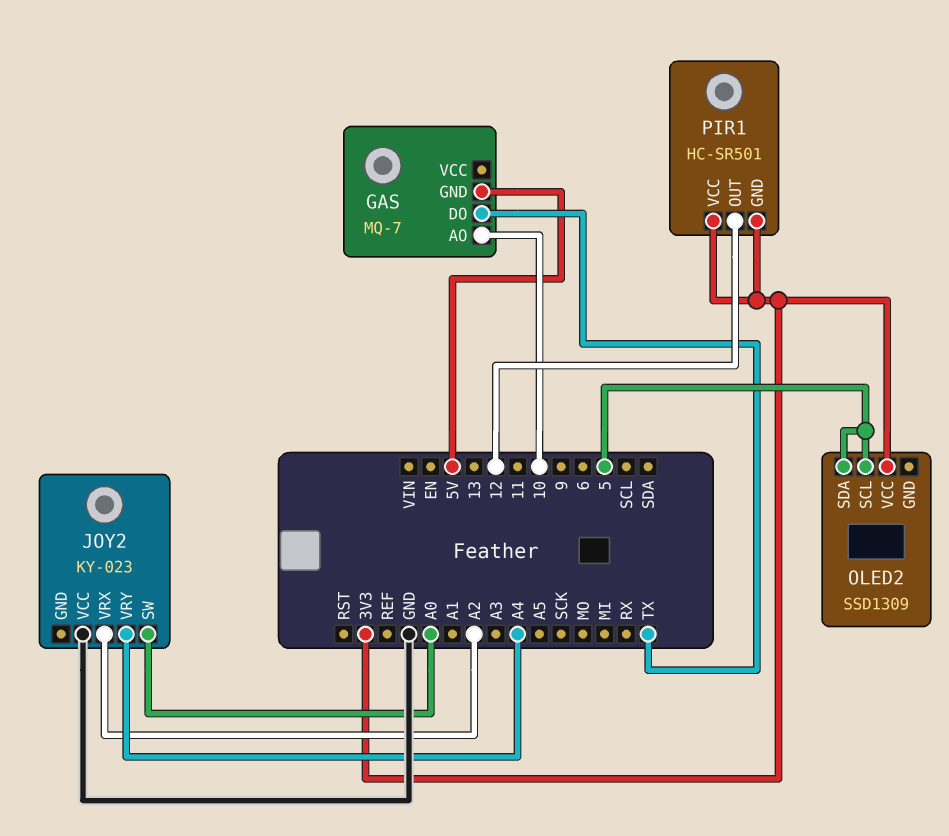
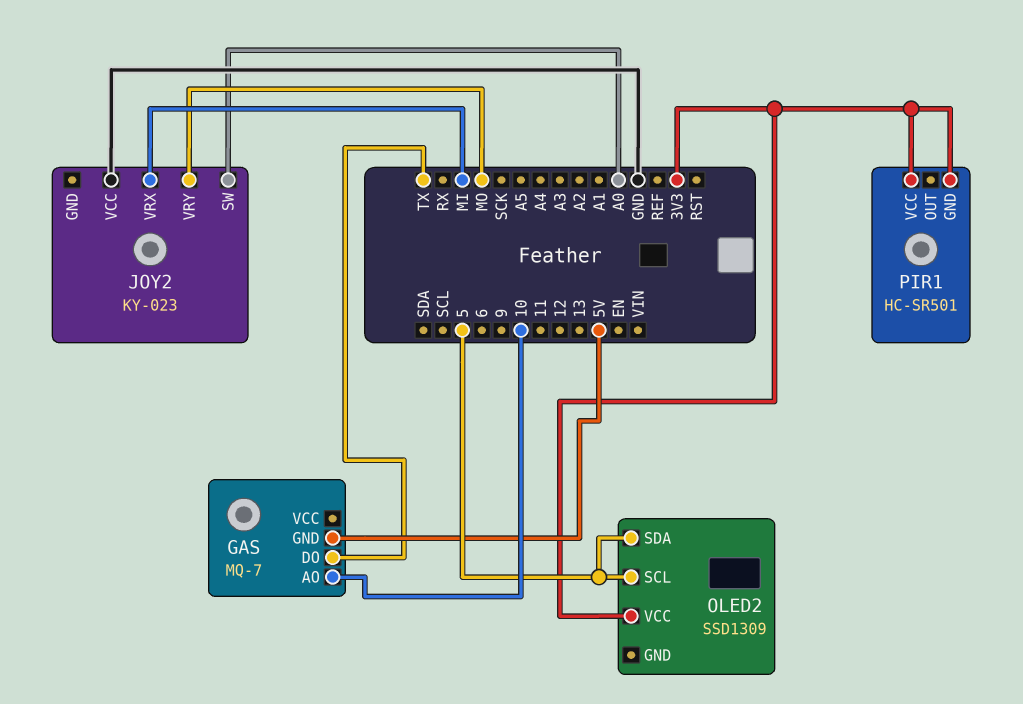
JOY2 pin VRX: A2 -> MI
JOY2 pin VRY: A4 -> MO
PIR1 pin OUT: 12 -> none

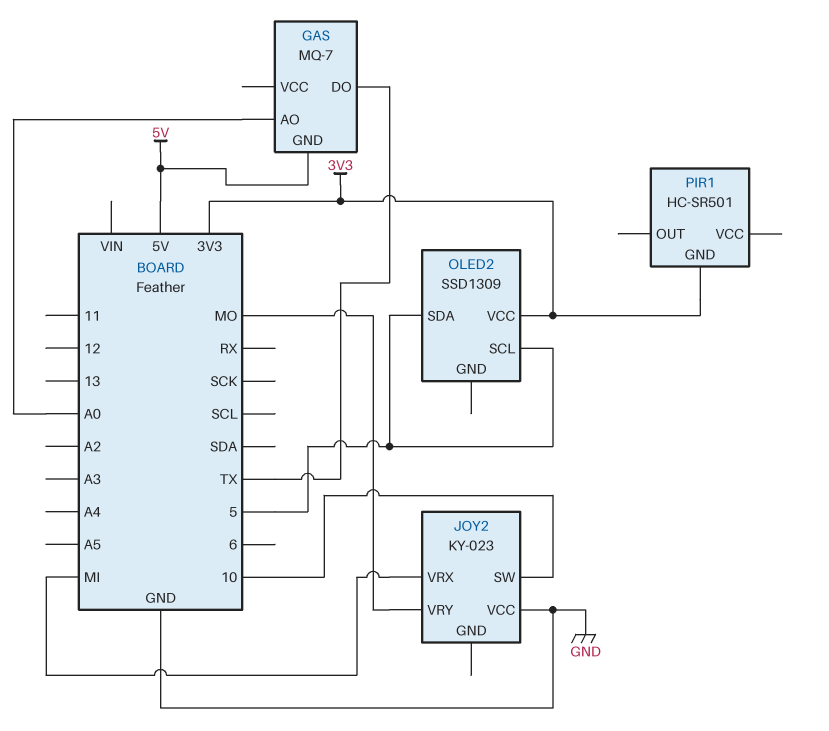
GAS pin AO: 10 -> A0
JOY2 pin SW: A0 -> 10
PIR1 pin VCC: 3V3 -> none

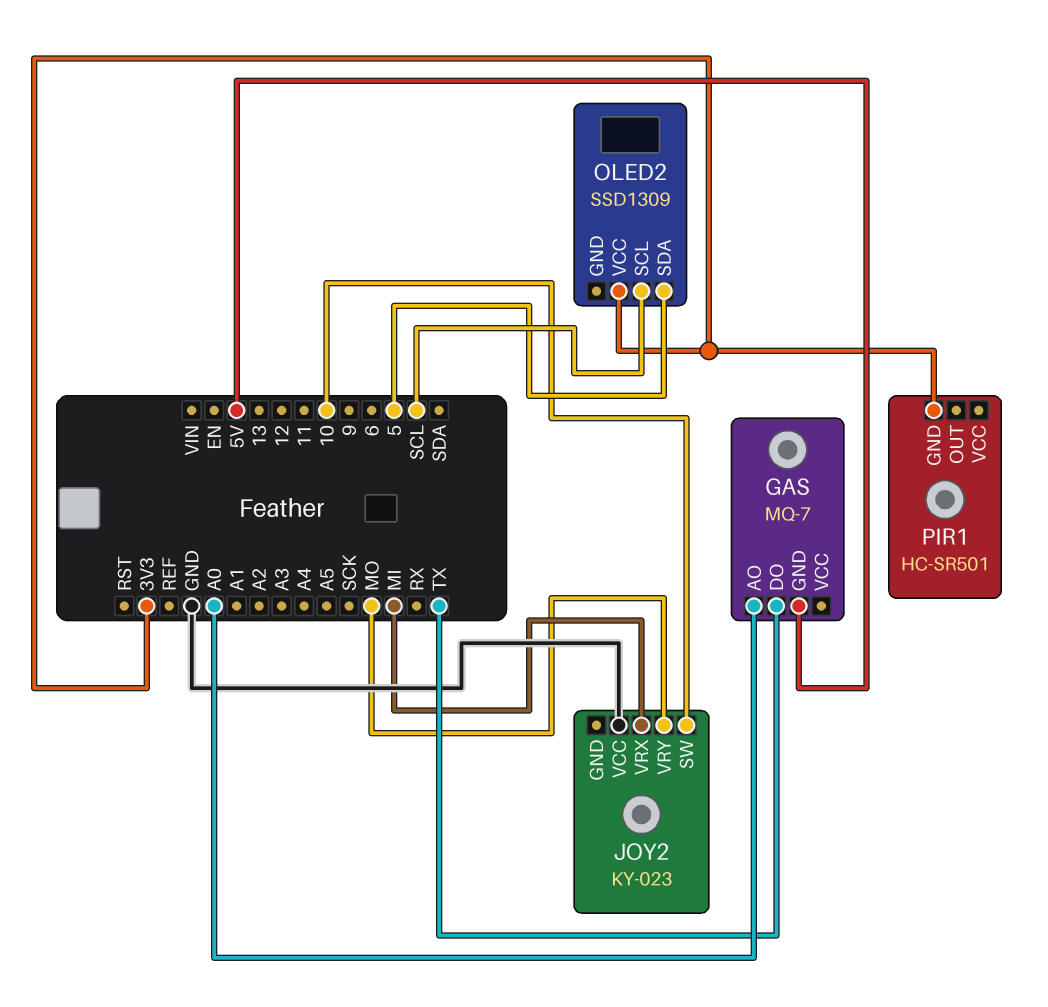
OLED2 pin SCL: 5 -> SCL

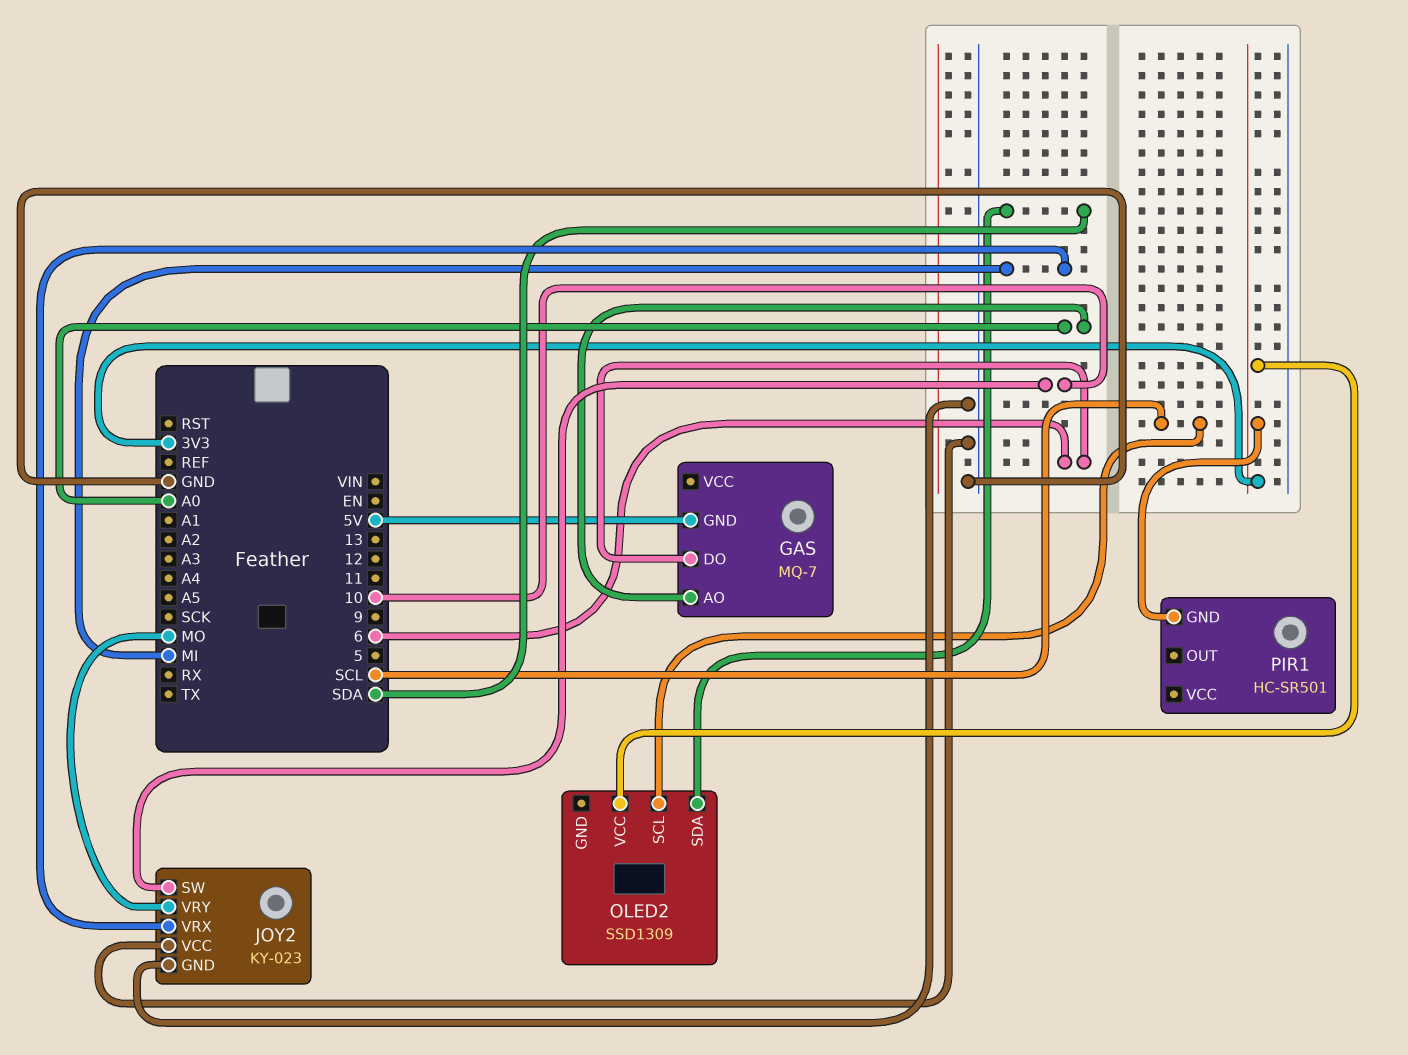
GAS pin DO: TX -> 6
JOY2 pin GND: none -> GND
OLED2 pin SDA: 5 -> SDA

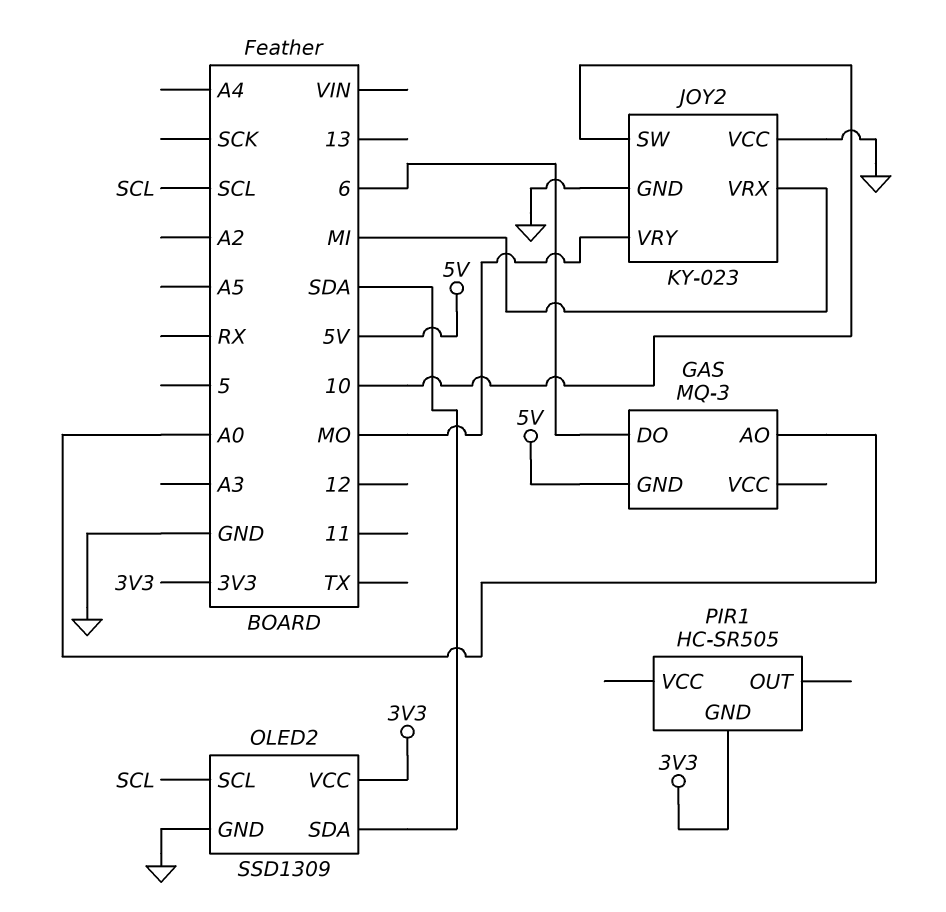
GAS: MQ-7 -> MQ-3
OLED2 pin GND: none -> GND
PIR1: HC-SR501 -> HC-SR505

